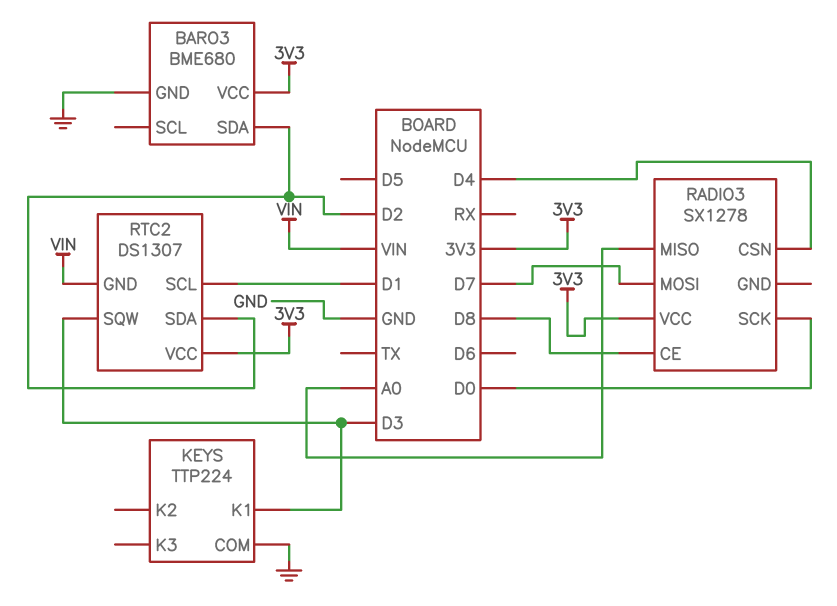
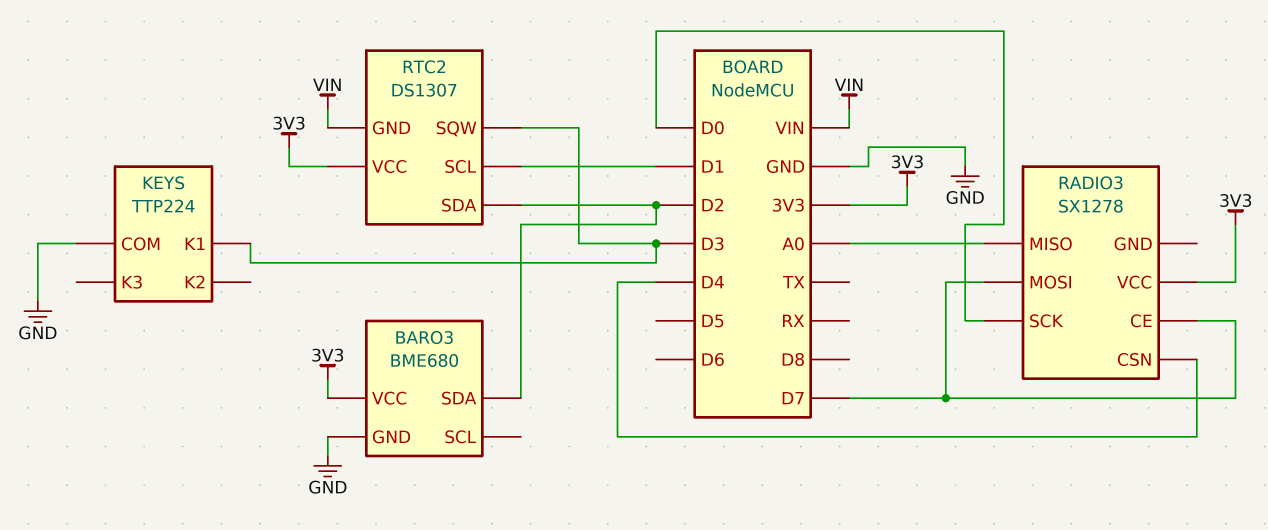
RADIO3 pin CE: D8 -> D7

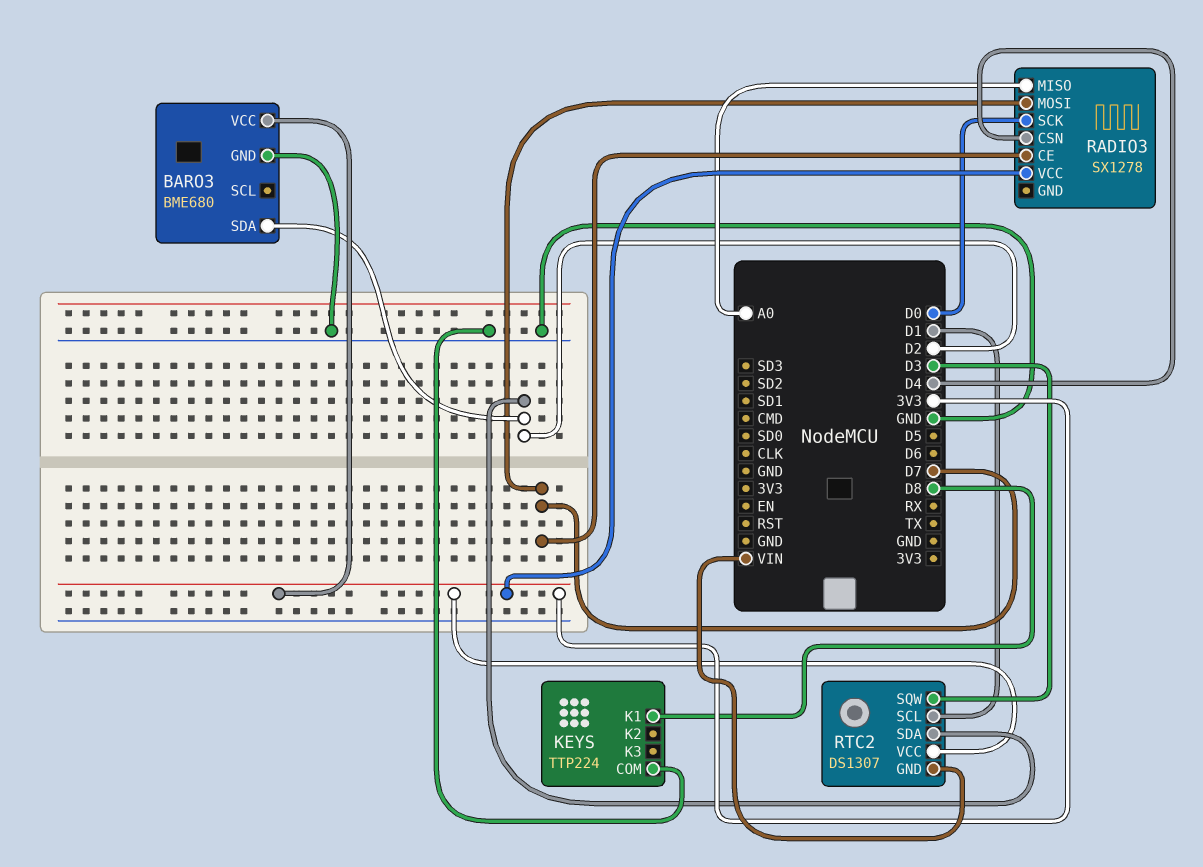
KEYS pin K1: D3 -> D8

